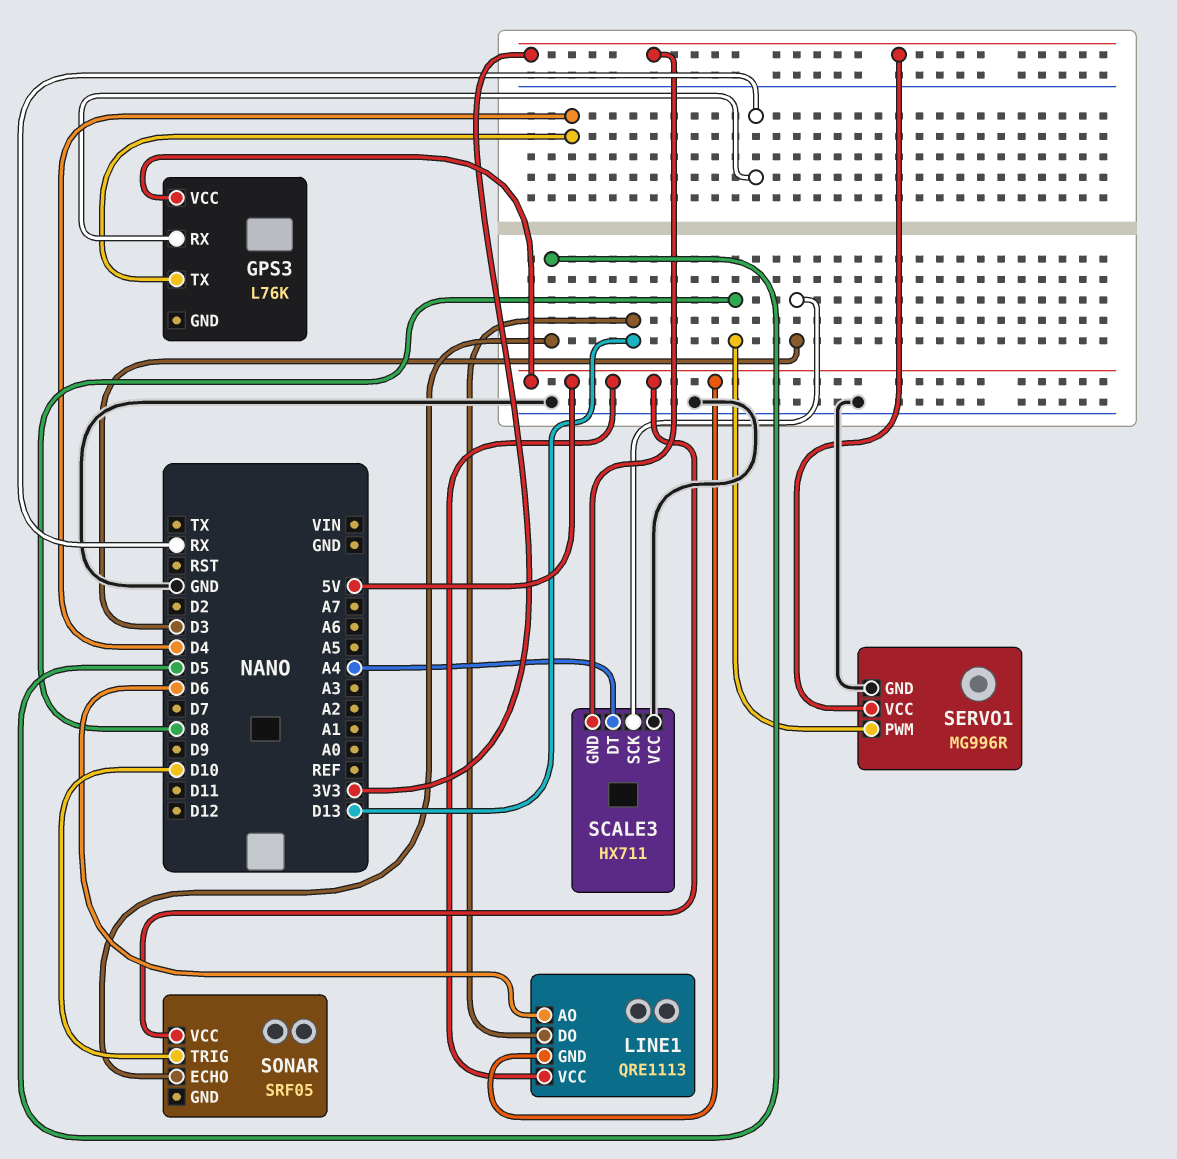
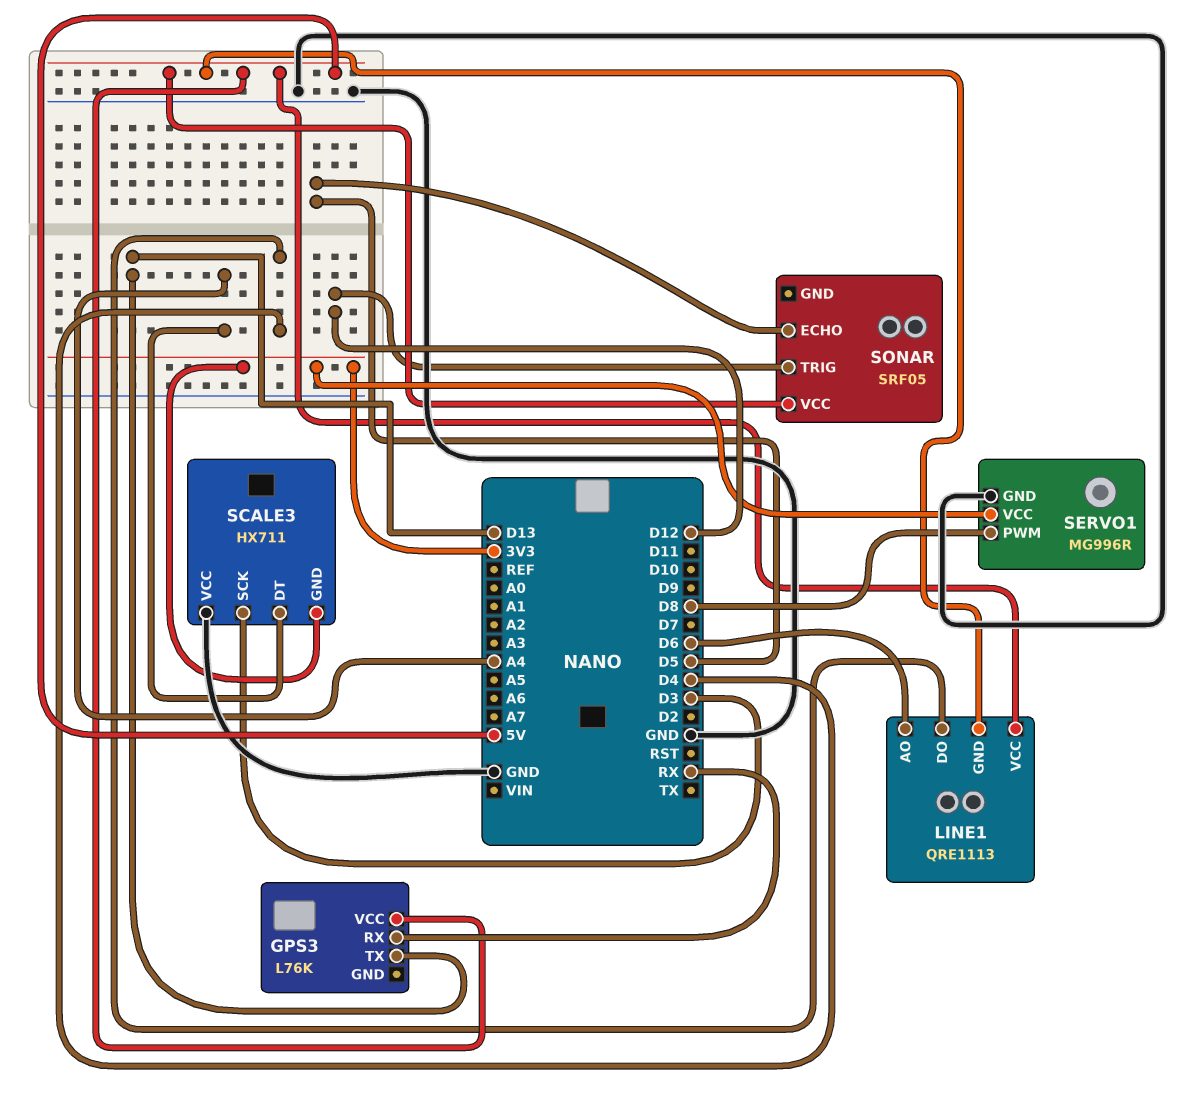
GPS3 pin TX: D4 -> D13
LINE1 pin DO: D13 -> D4
SONAR pin TRIG: D10 -> D12

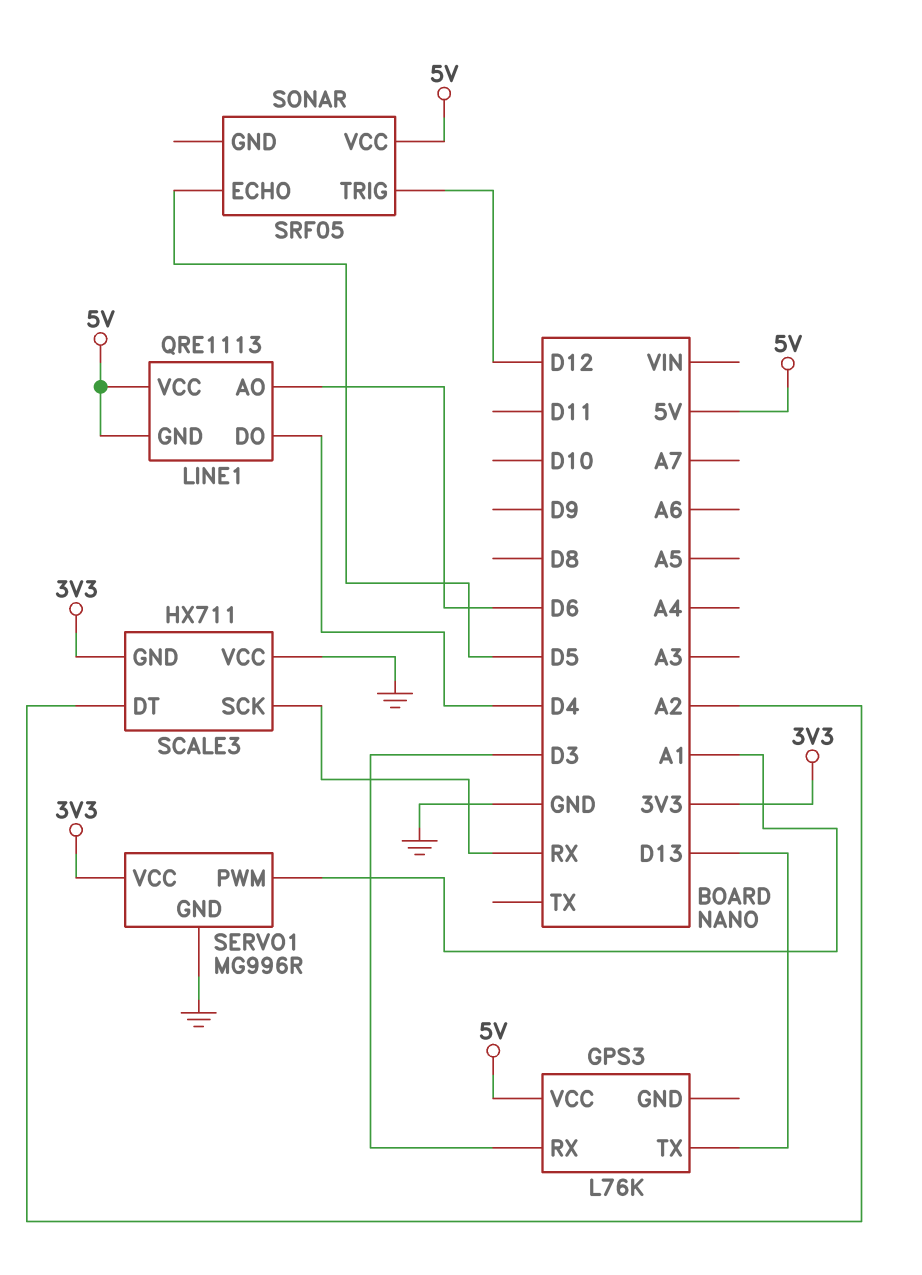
GPS3 pin RX: RX -> D3
SCALE3 pin DT: A4 -> A2
SCALE3 pin SCK: D3 -> RX
SERVO1 pin PWM: D8 -> A1

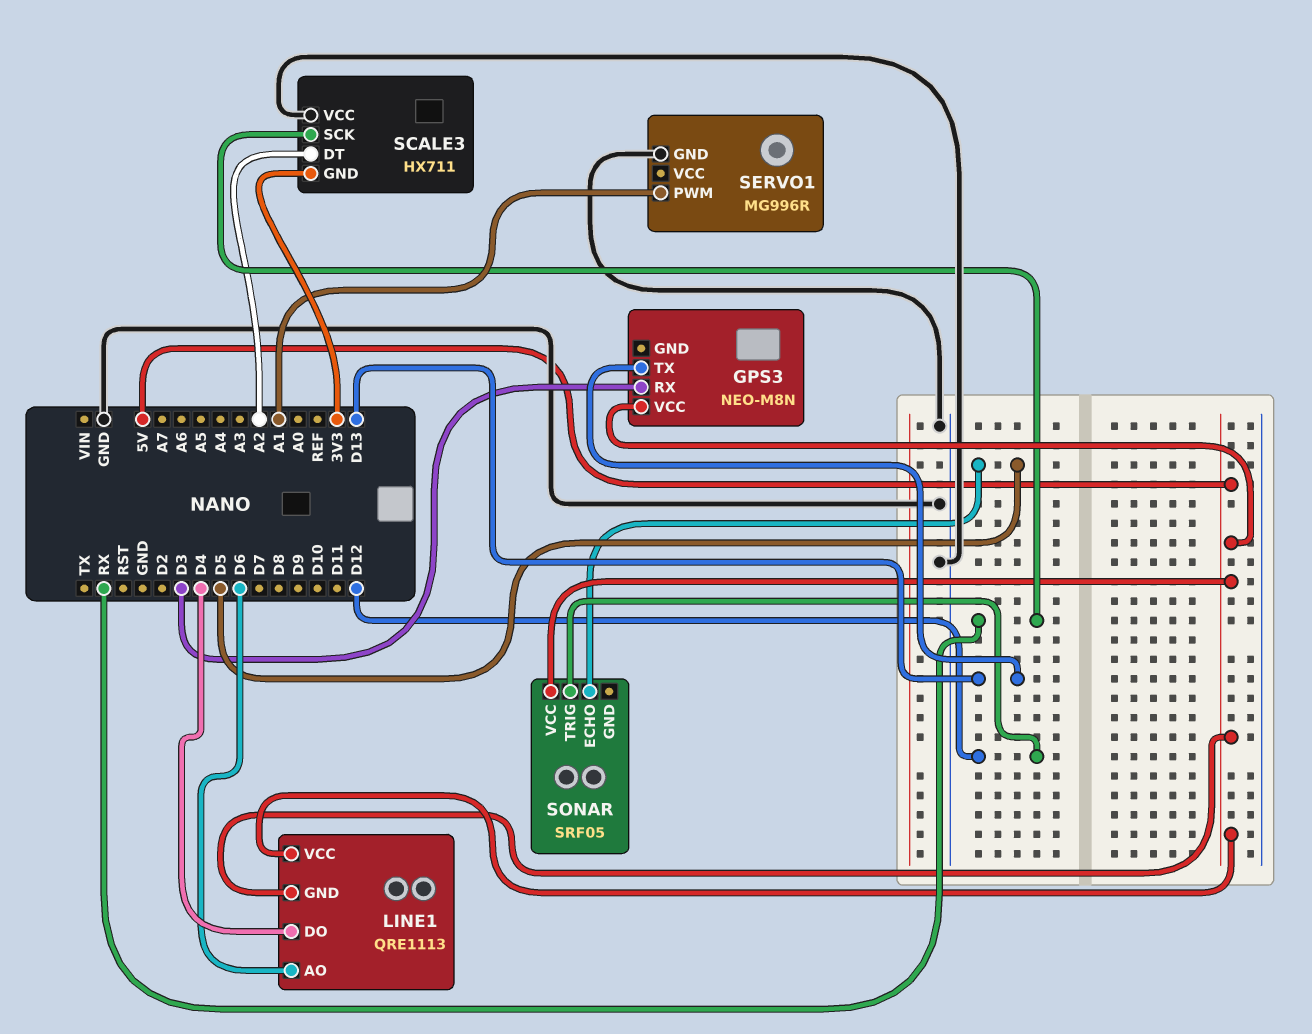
GPS3: L76K -> NEO-M8N
SERVO1 pin VCC: 3V3 -> none

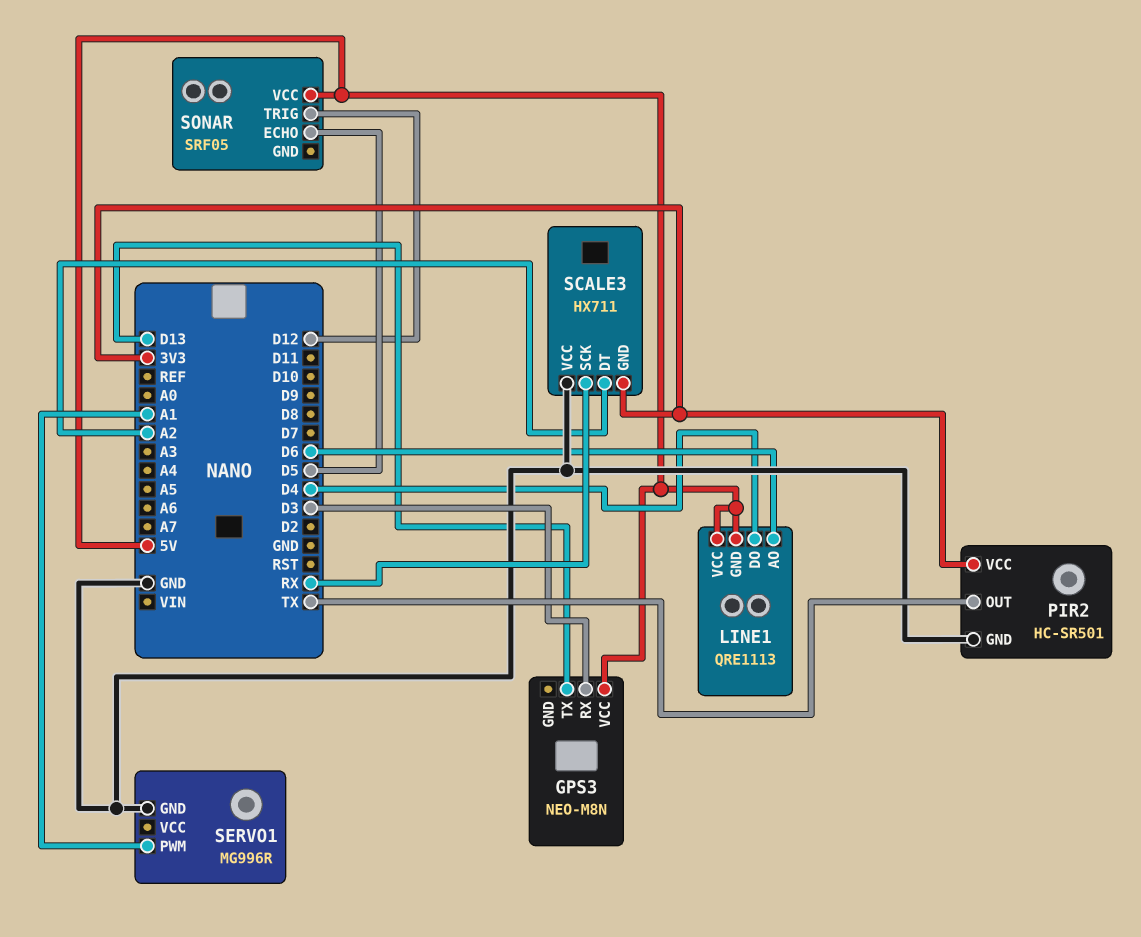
PIR2: none -> HC-SR501
PIR2 pin GND: none -> GND
PIR2 pin OUT: none -> TX
PIR2 pin VCC: none -> 3V3

